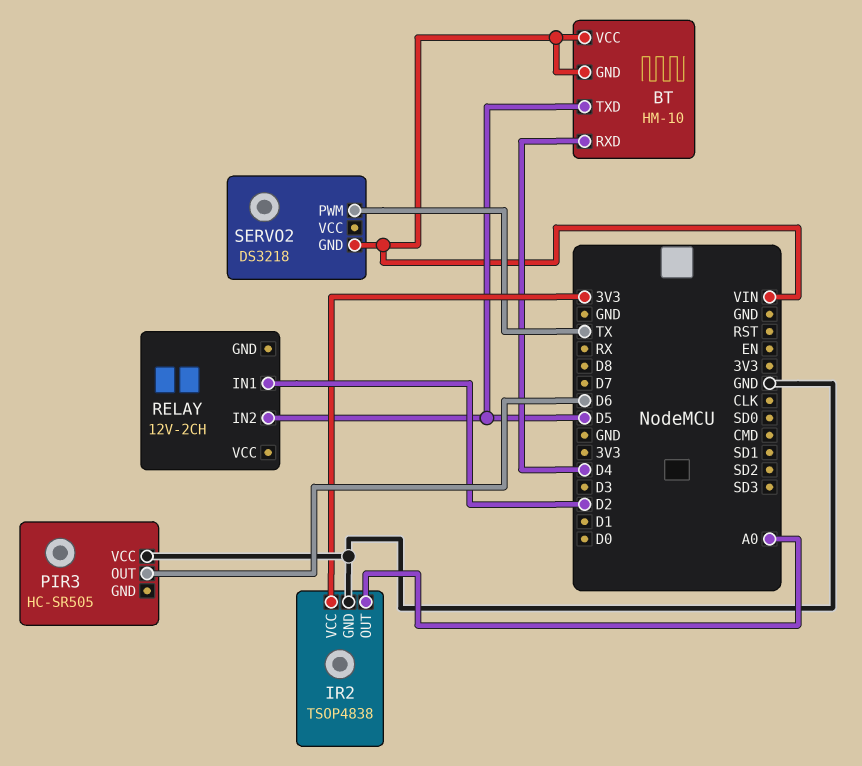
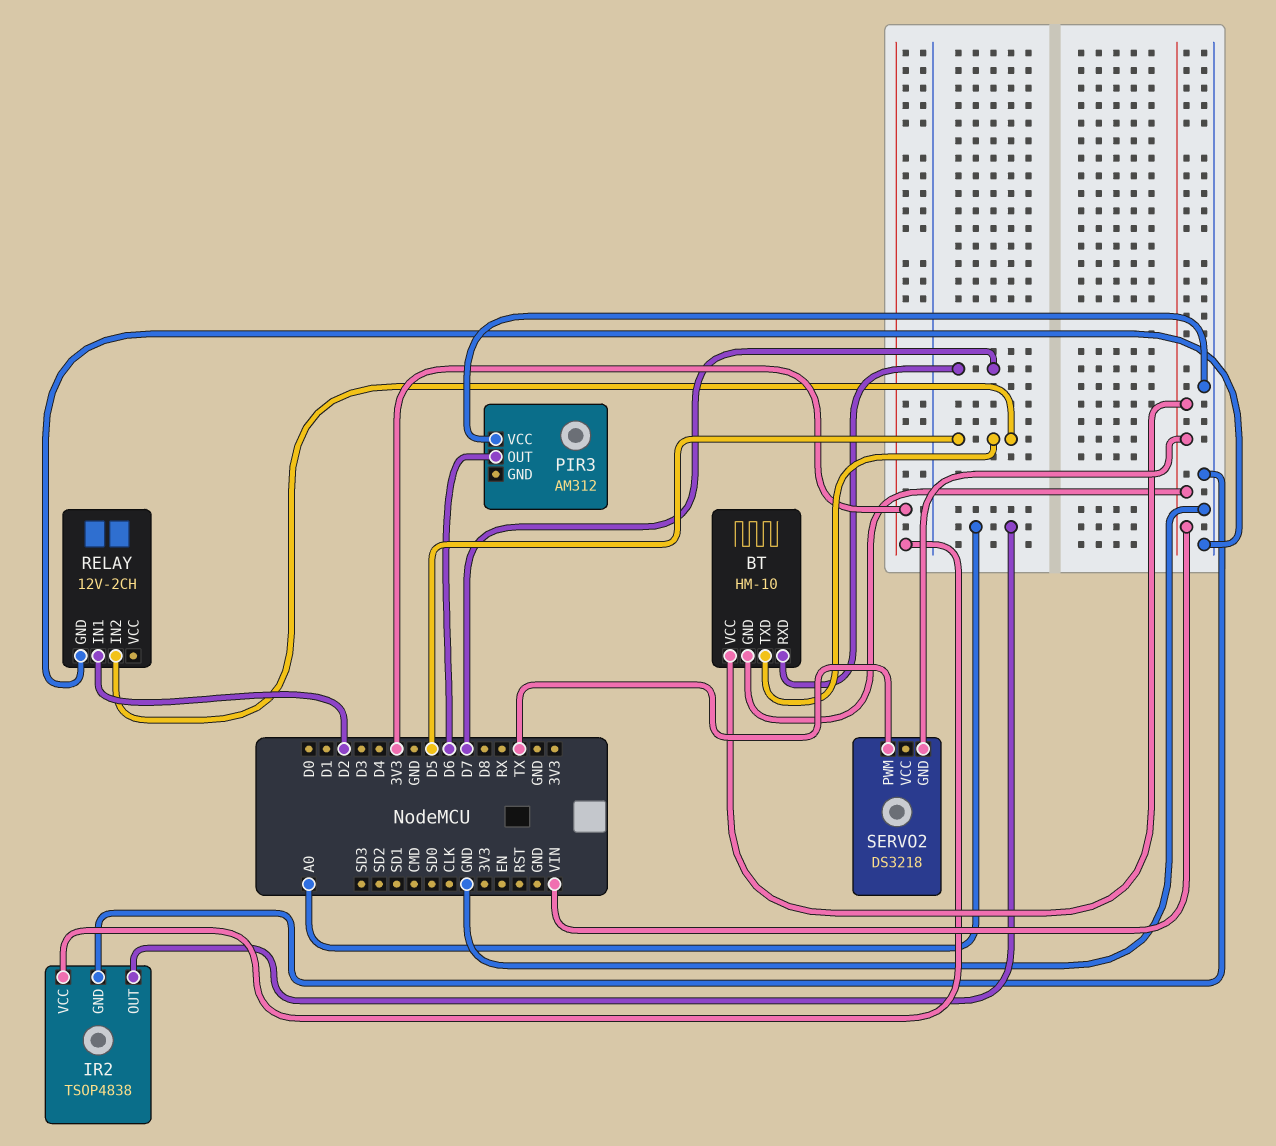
BT pin RXD: D4 -> D7
PIR3: HC-SR505 -> AM312
RELAY pin GND: none -> GND

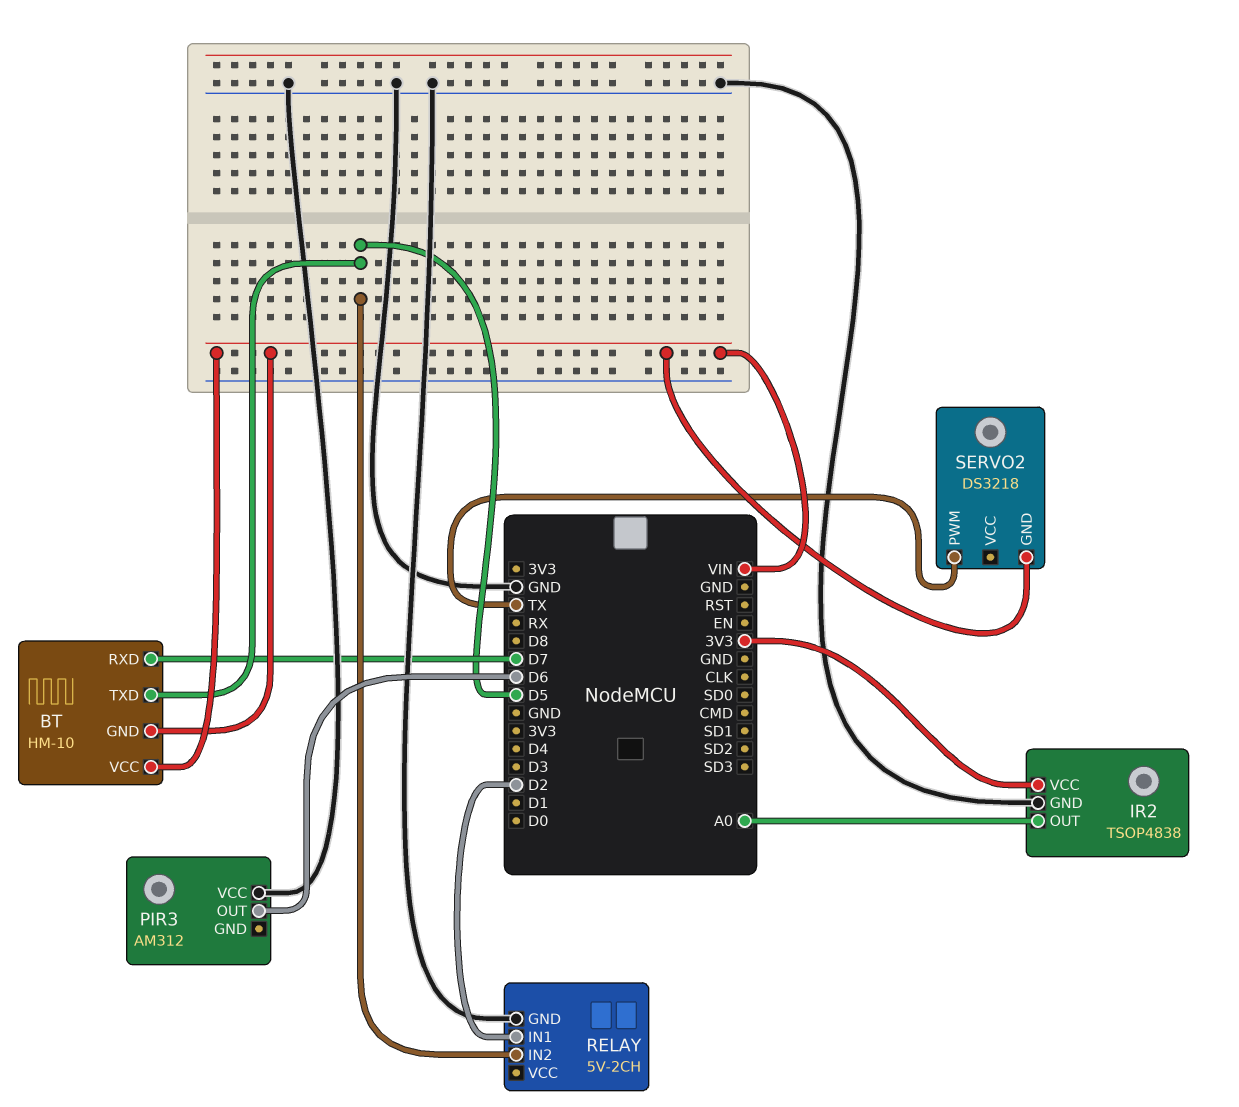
RELAY: 12V-2CH -> 5V-2CH

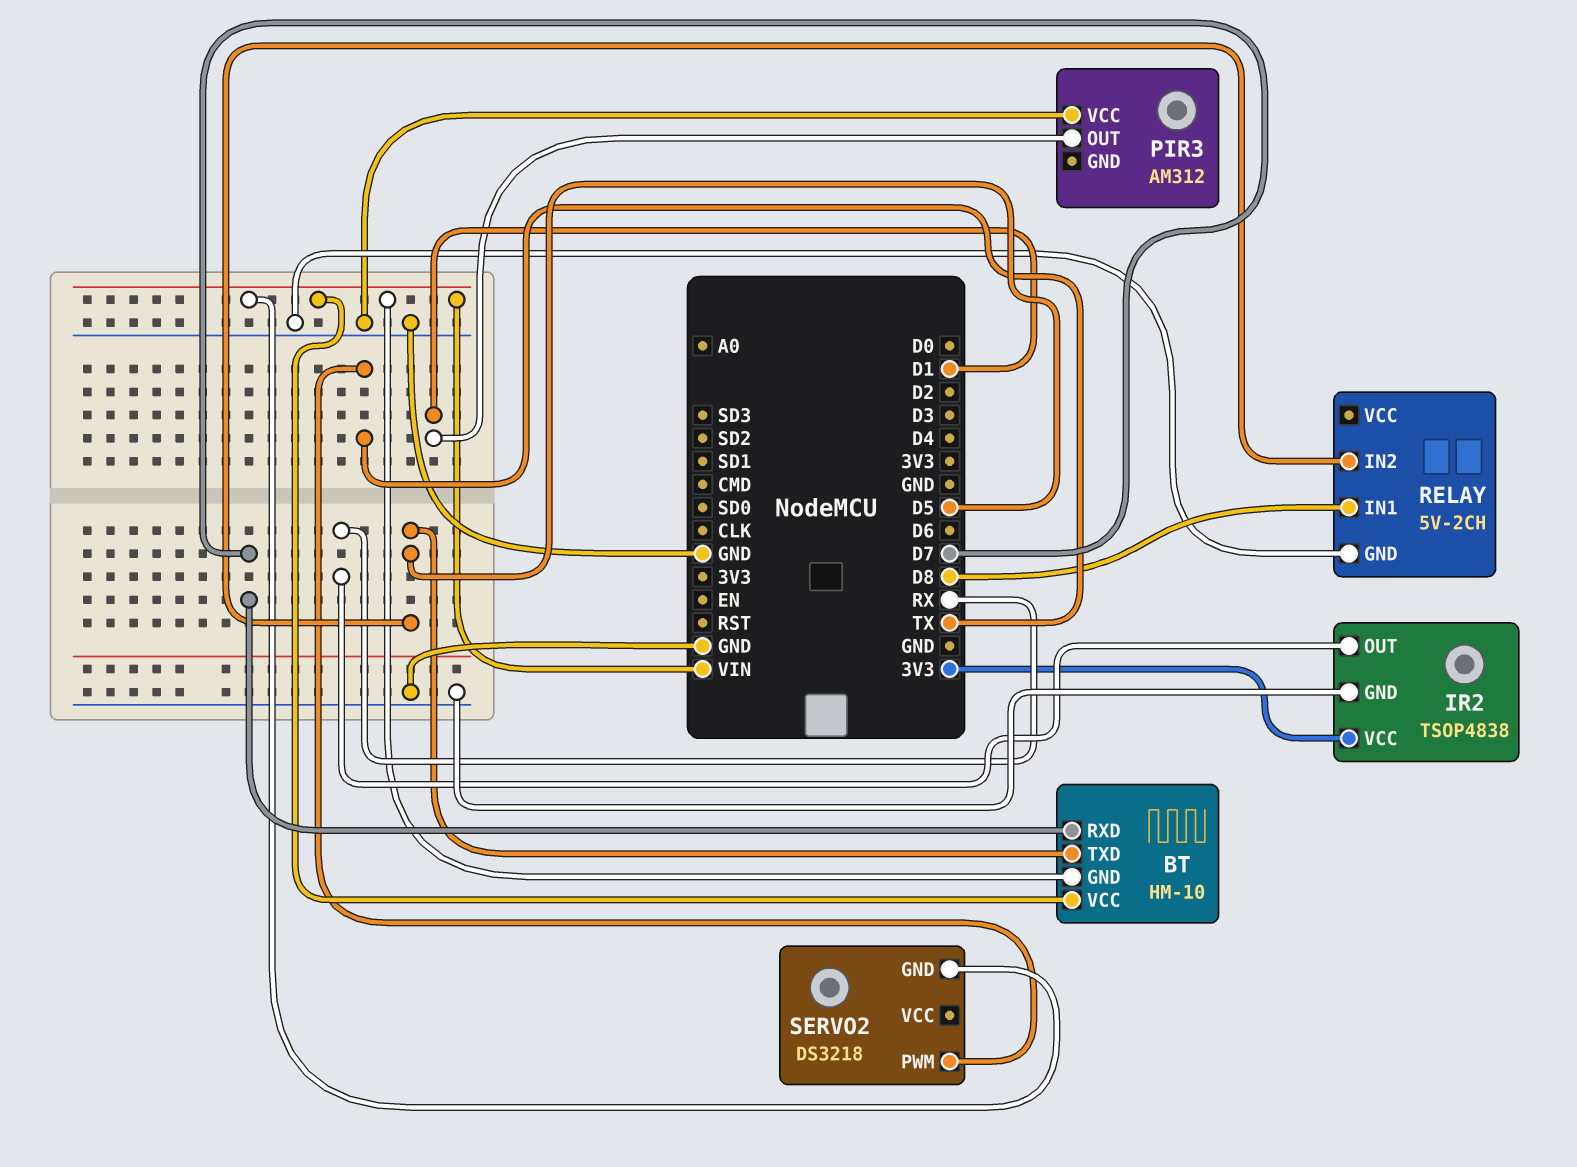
IR2 pin OUT: A0 -> RX
PIR3 pin OUT: D6 -> D1
RELAY pin IN1: D2 -> D8

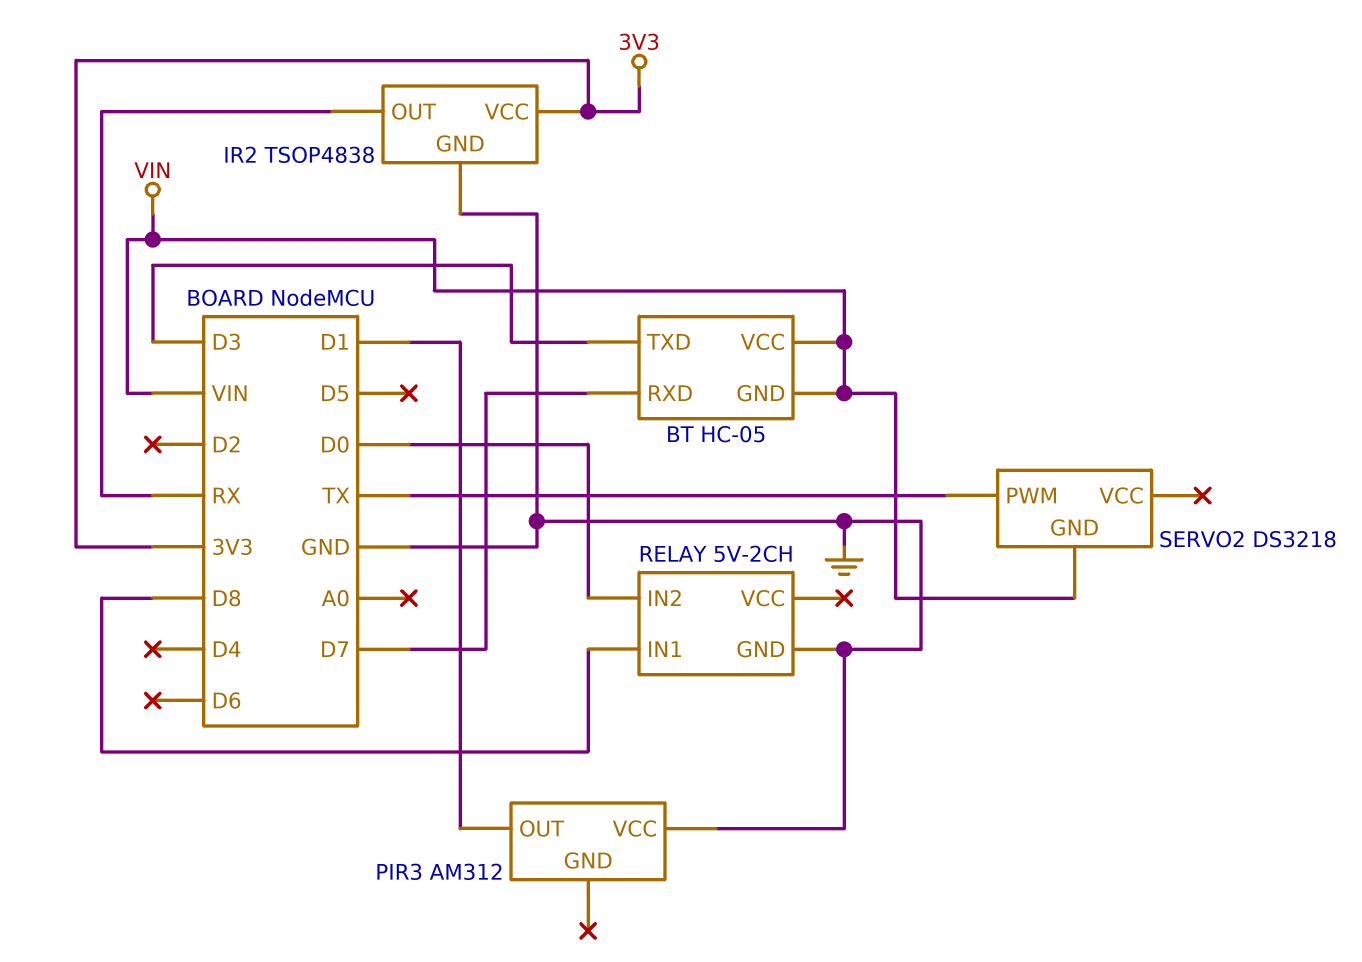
BT: HM-10 -> HC-05
BT pin TXD: D5 -> D3
RELAY pin IN2: D5 -> D0

